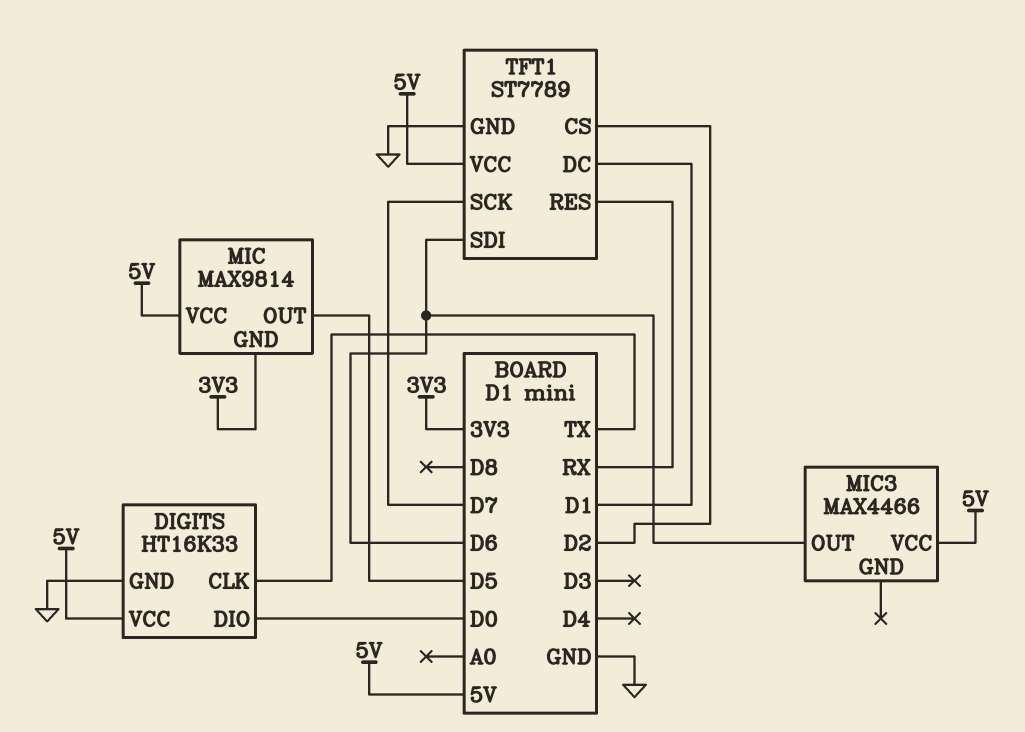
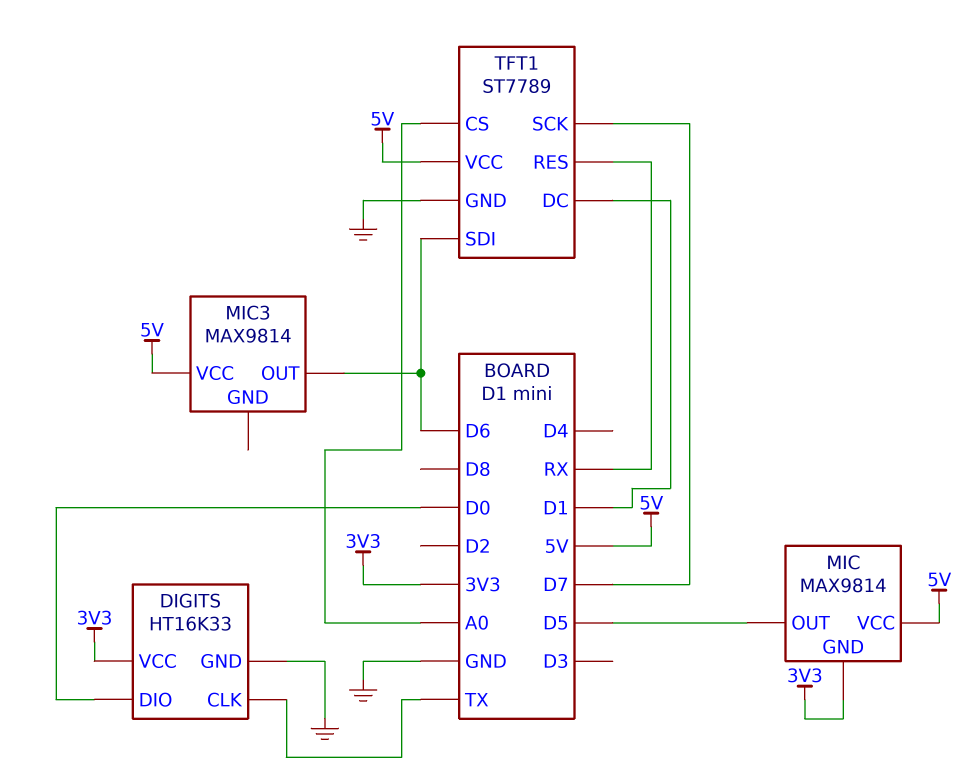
DIGITS pin VCC: 5V -> 3V3
MIC3: MAX4466 -> MAX9814
TFT1 pin CS: D2 -> A0

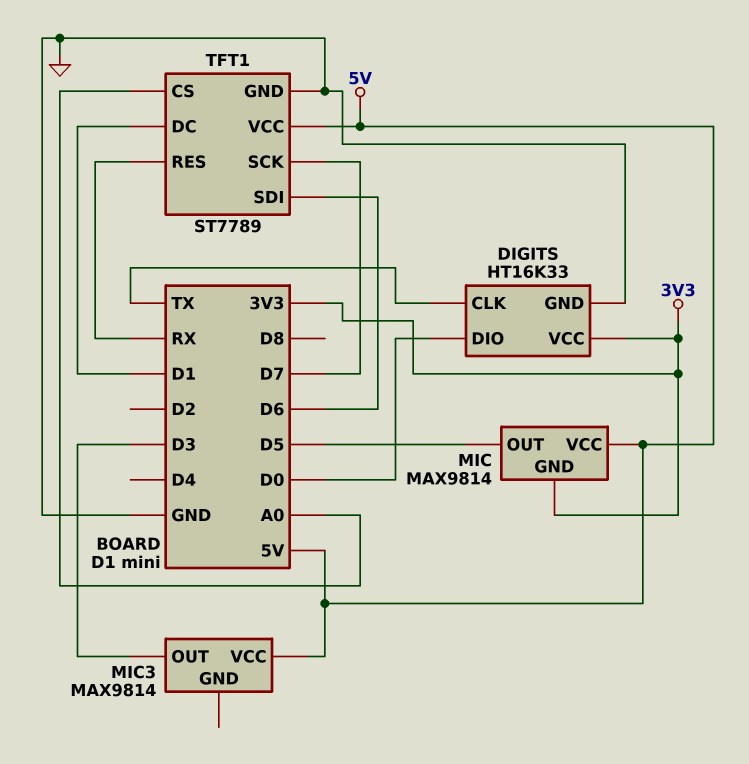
MIC3 pin OUT: D6 -> D3

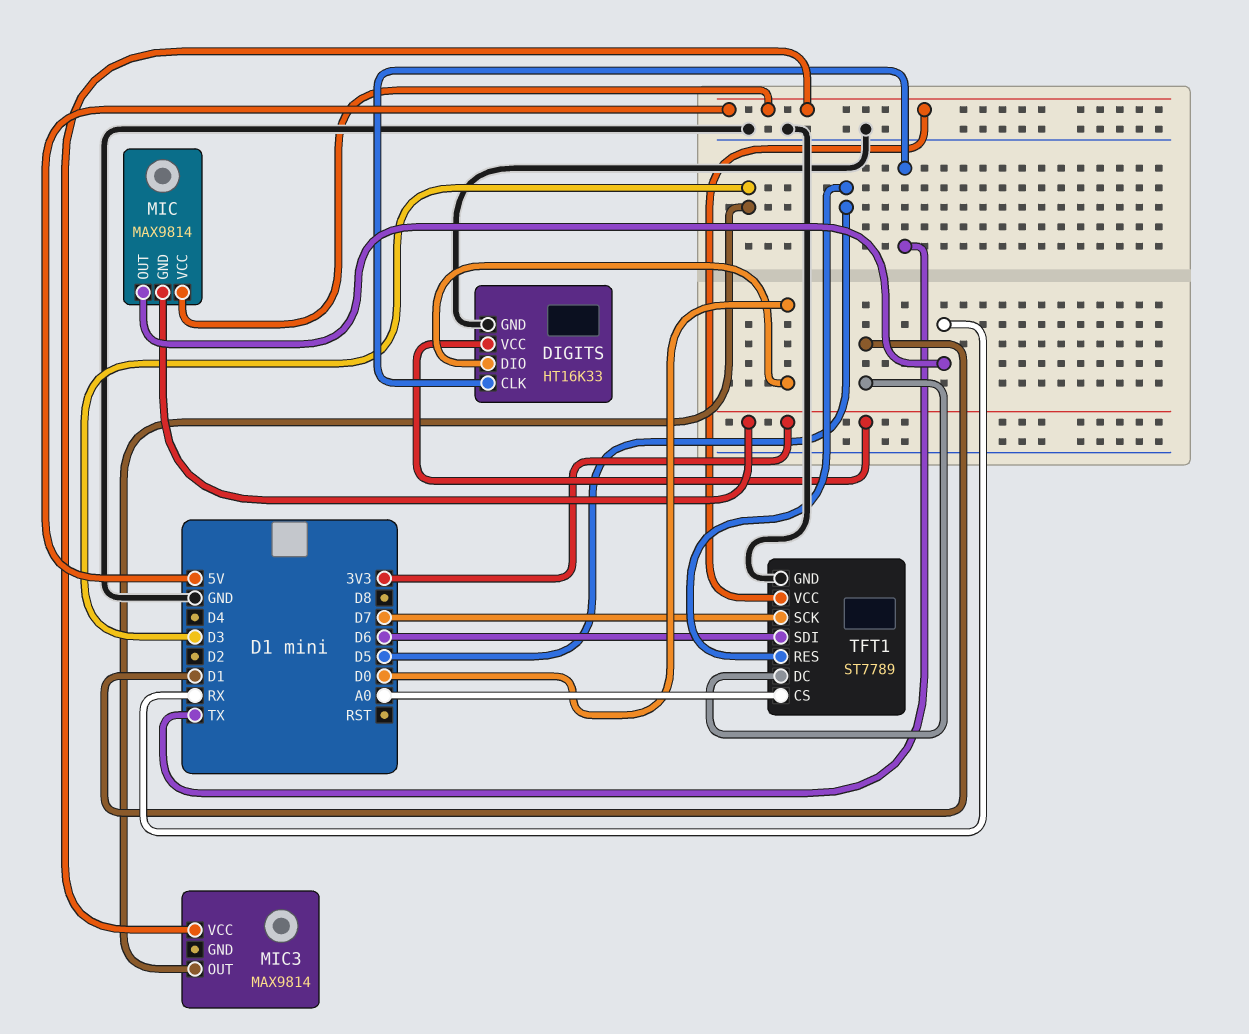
MIC pin OUT: D5 -> RX
TFT1 pin RES: RX -> D5

